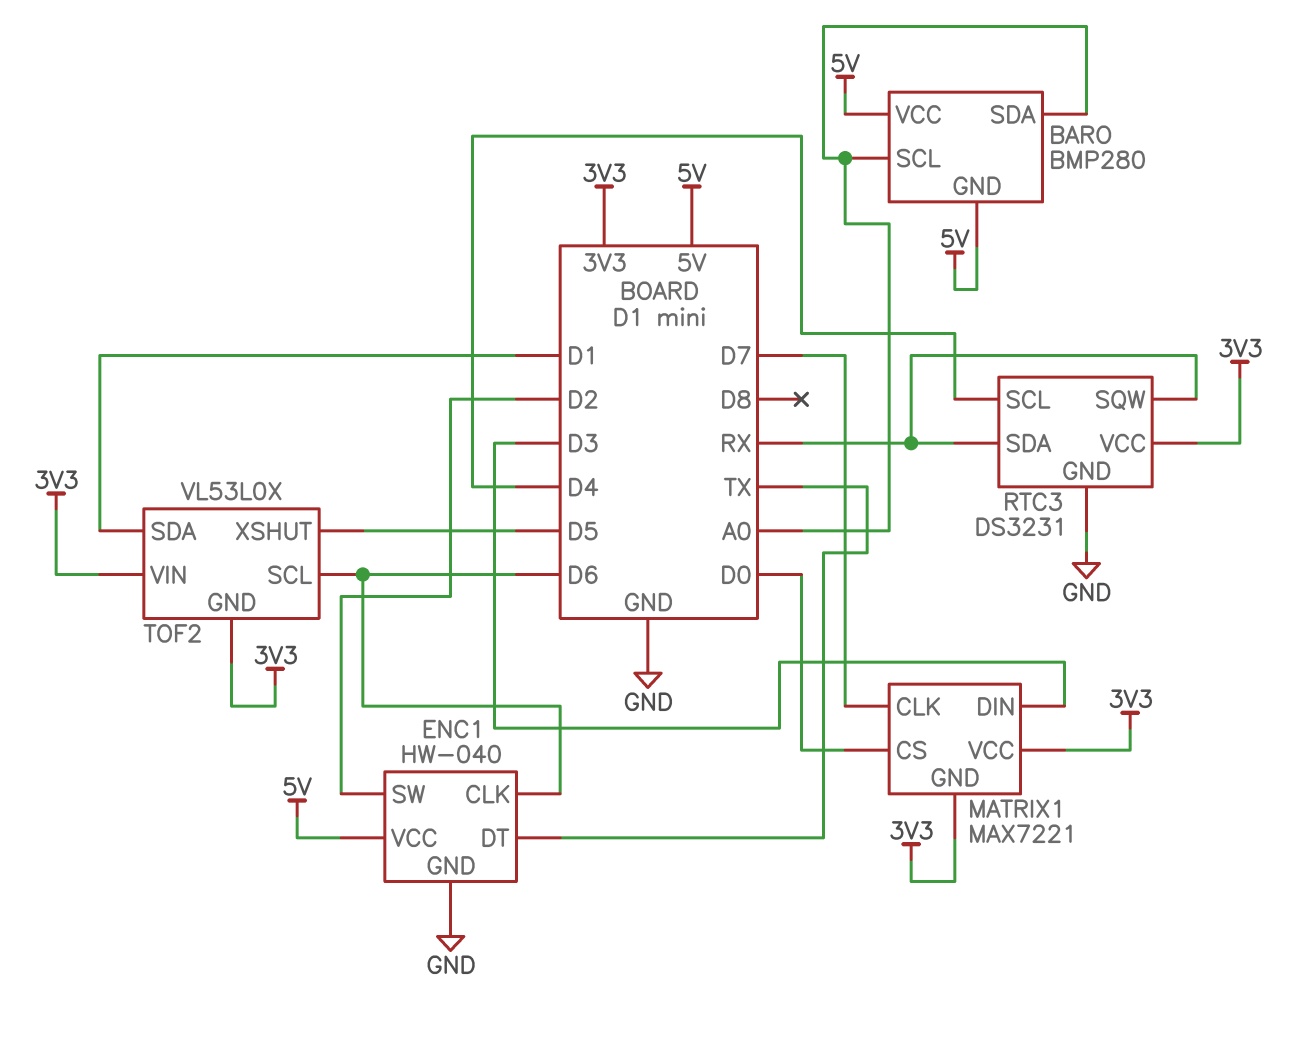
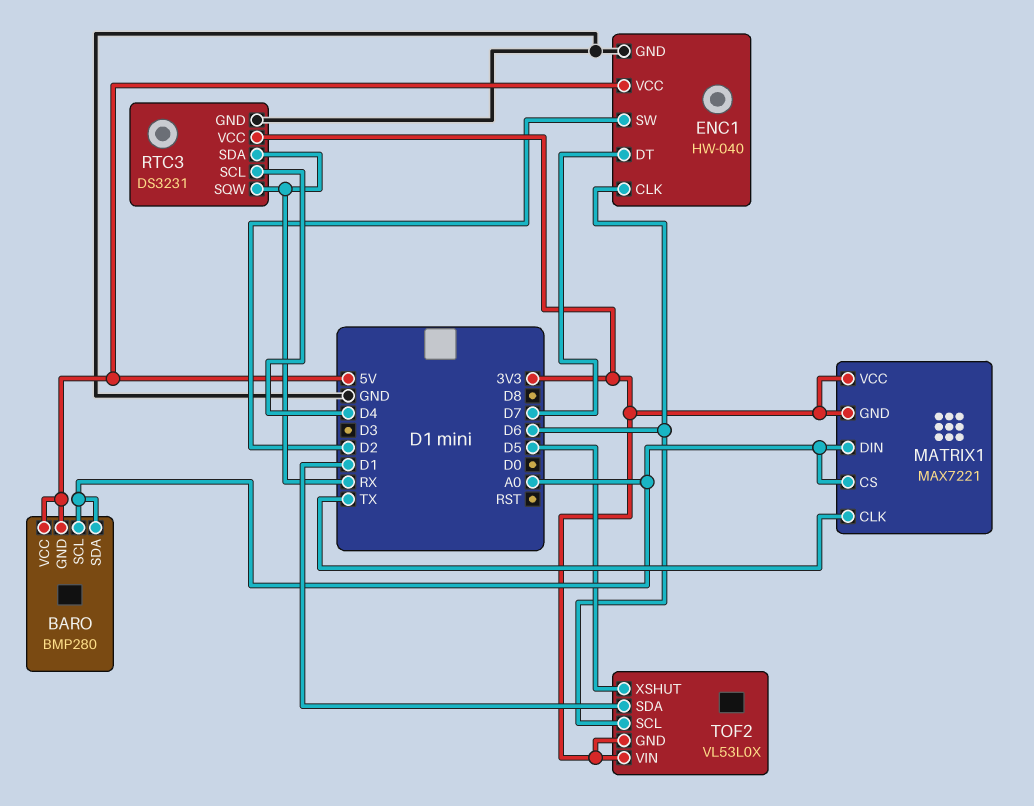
ENC1 pin DT: TX -> D7
MATRIX1 pin CLK: D7 -> TX
MATRIX1 pin CS: D0 -> A0
MATRIX1 pin DIN: D3 -> A0

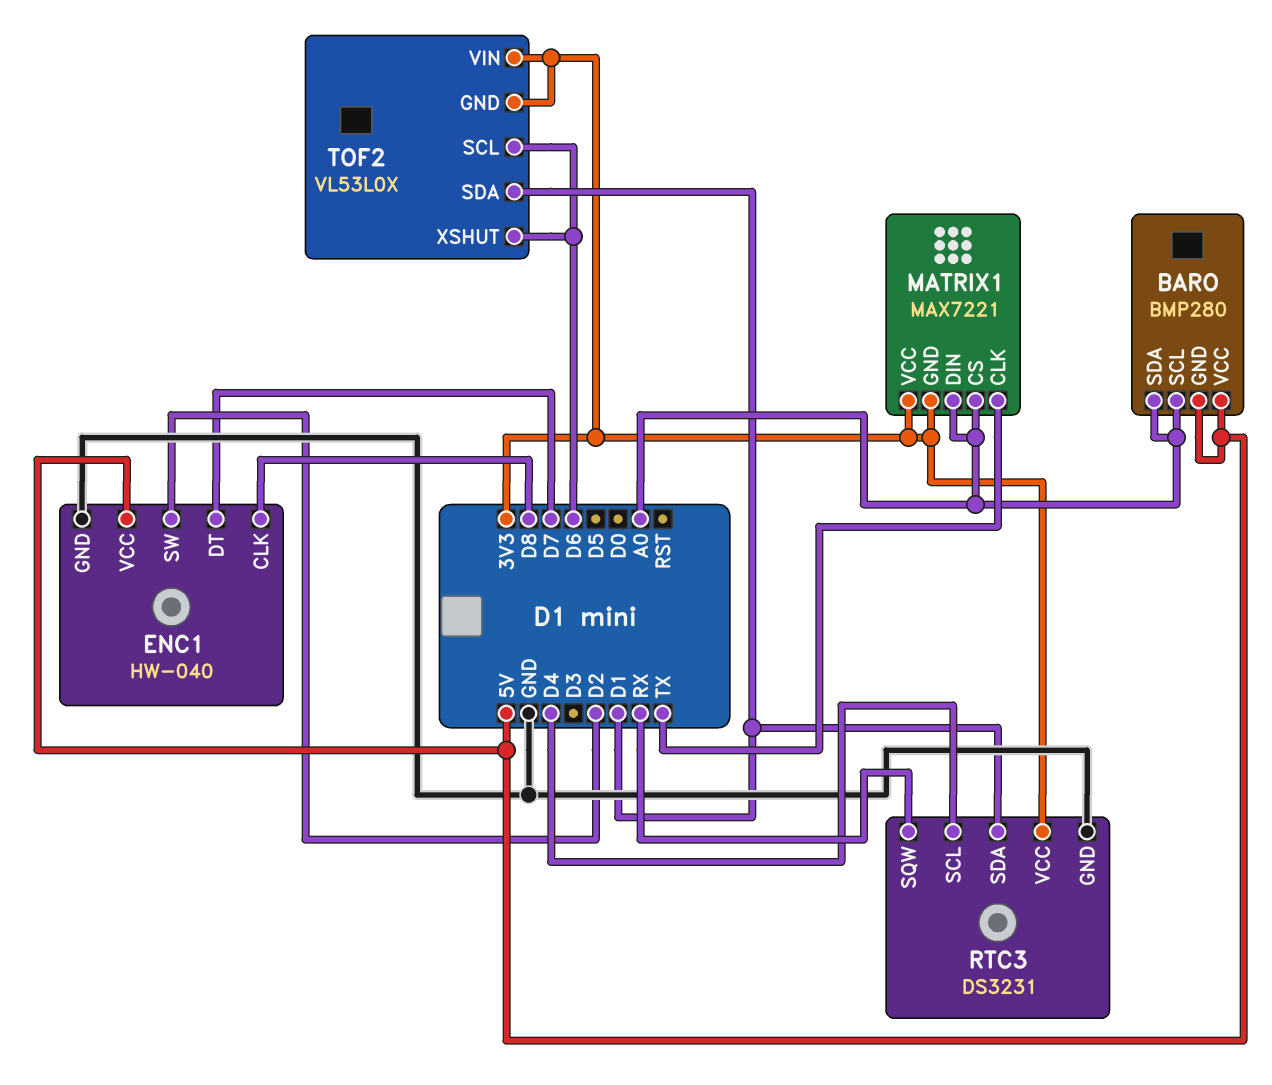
ENC1 pin CLK: D6 -> D8
RTC3 pin SDA: RX -> D1
TOF2 pin XSHUT: D5 -> D6

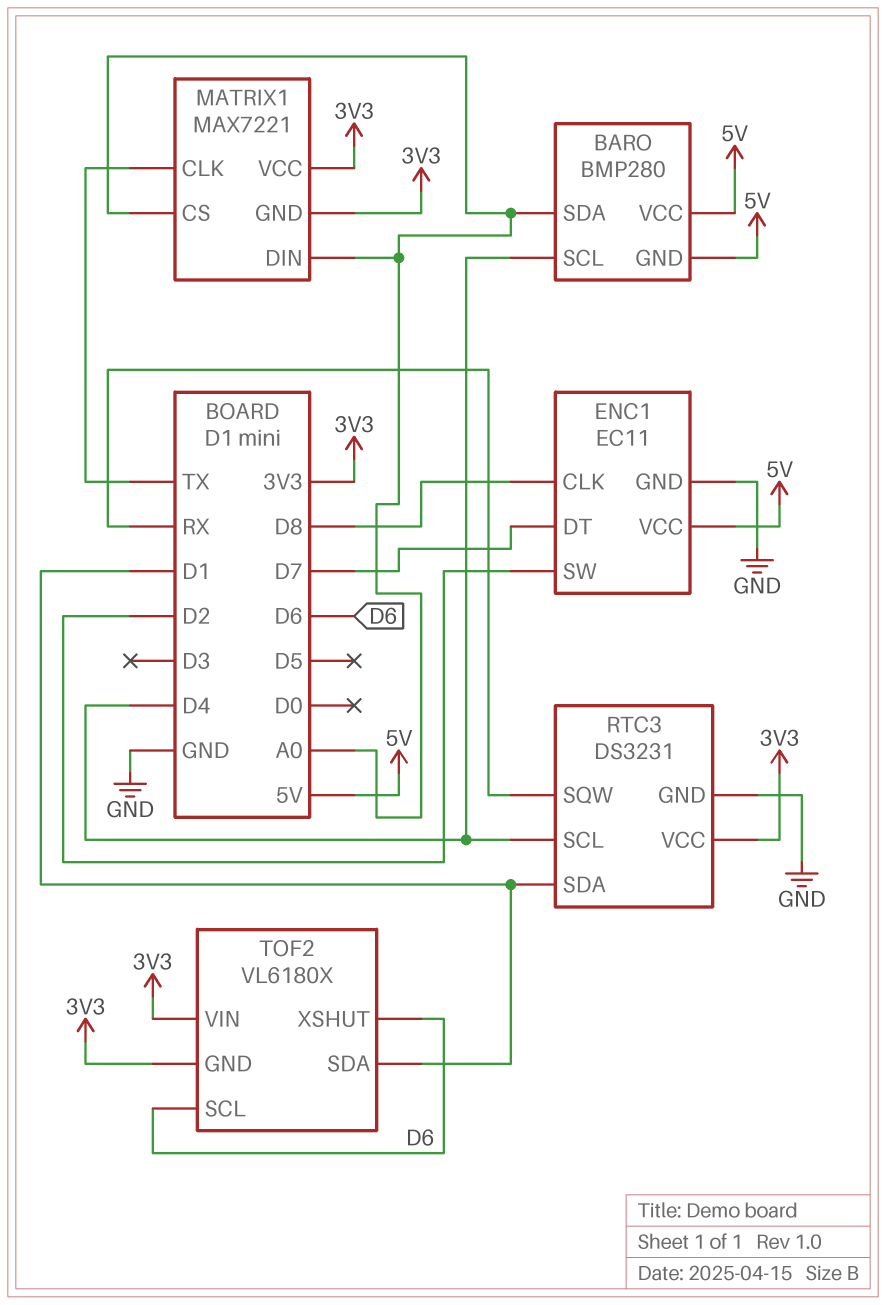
BARO pin SCL: A0 -> D4
ENC1: HW-040 -> EC11
TOF2: VL53L0X -> VL6180X

